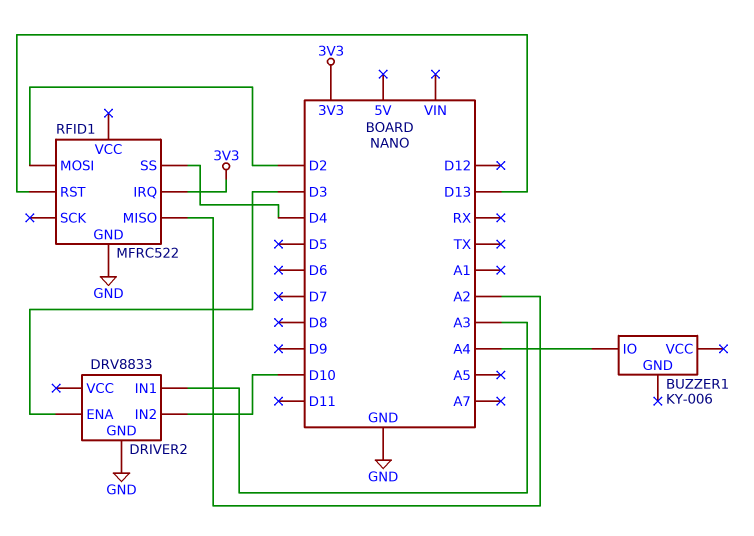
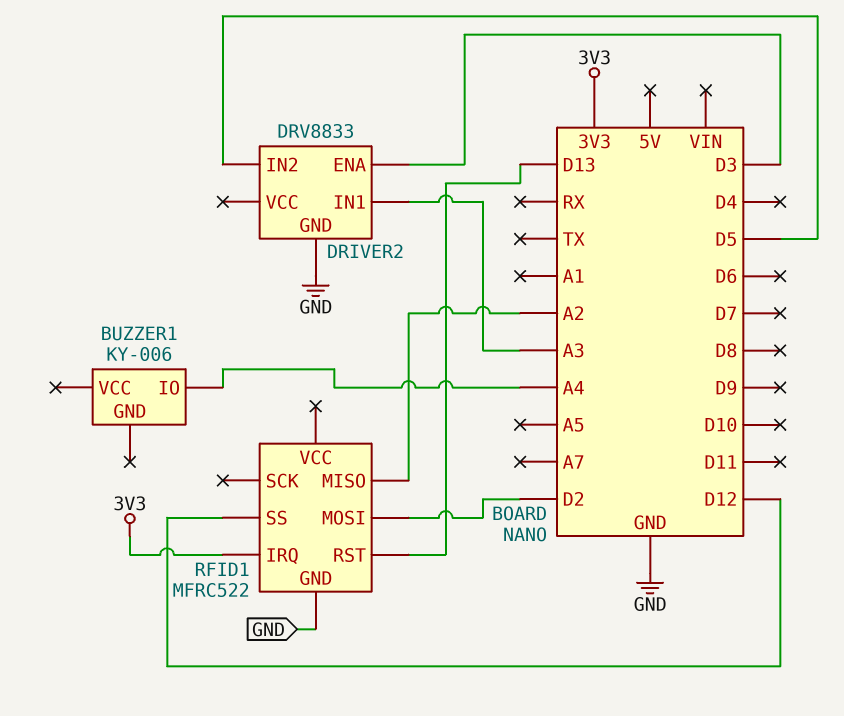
DRIVER2 pin IN2: D10 -> D5
RFID1 pin SS: D4 -> D12

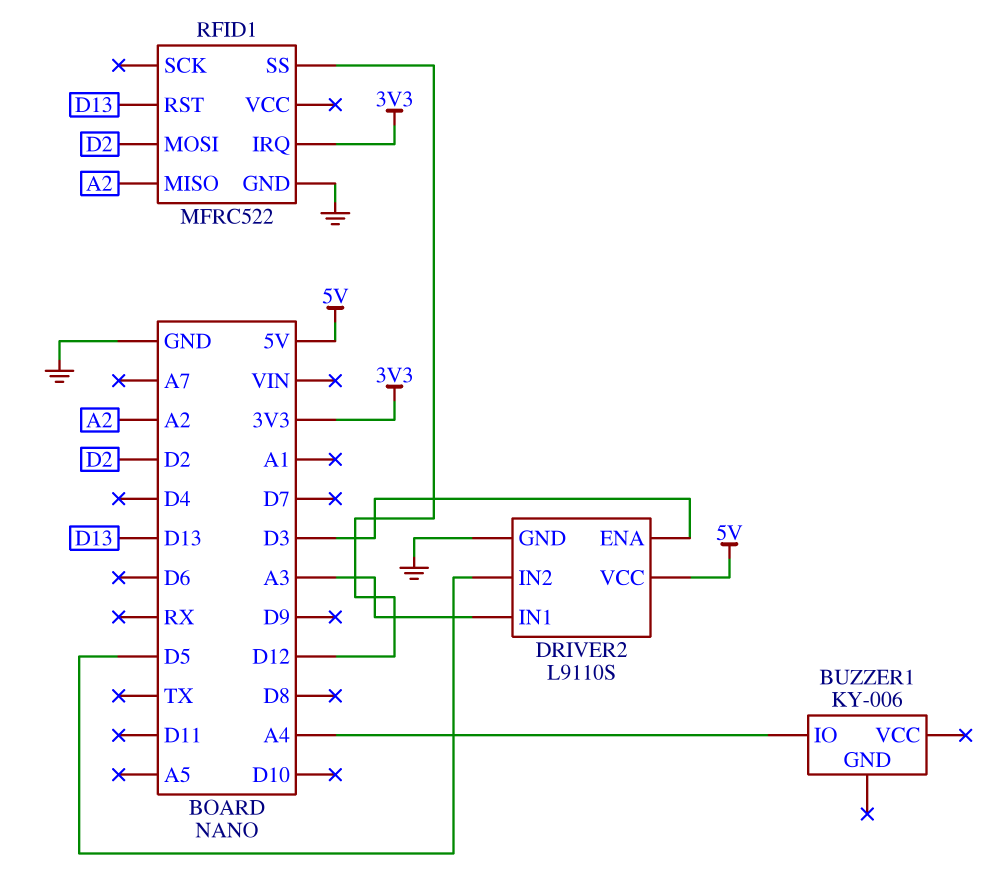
DRIVER2: DRV8833 -> L9110S
DRIVER2 pin VCC: none -> 5V

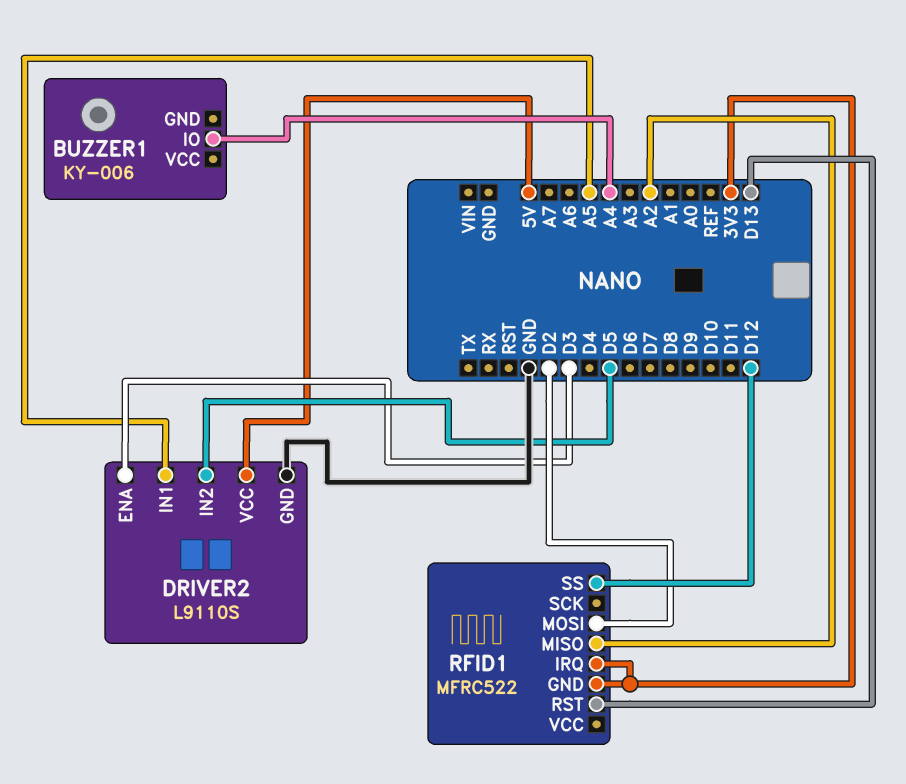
DRIVER2 pin IN1: A3 -> A5
RFID1 pin GND: GND -> 3V3

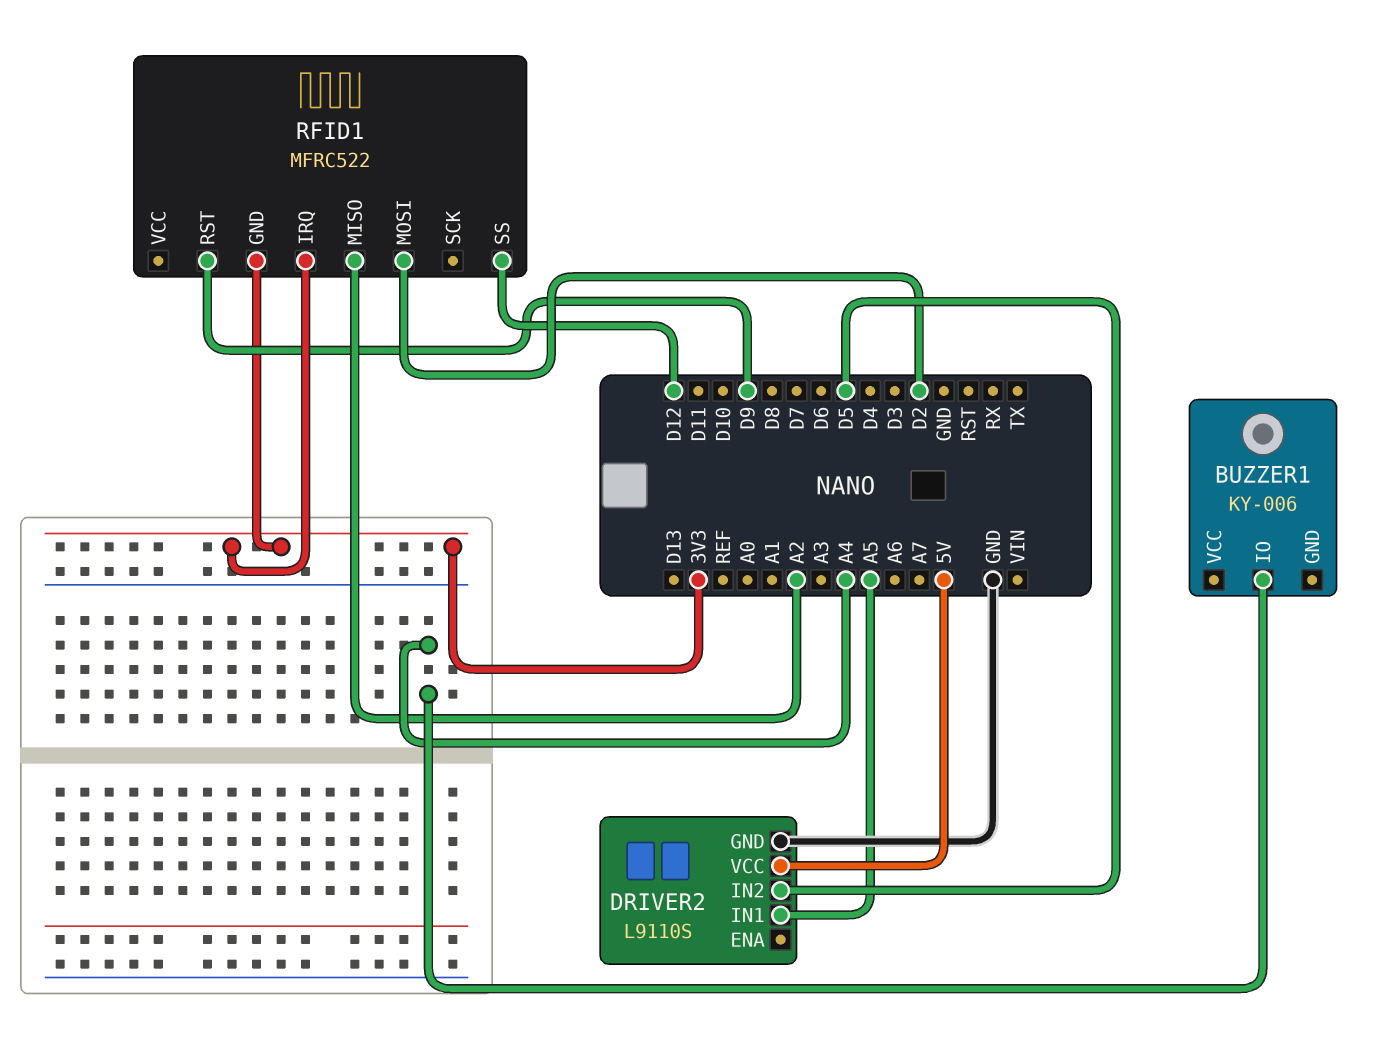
DRIVER2 pin ENA: D3 -> none
RFID1 pin RST: D13 -> D9

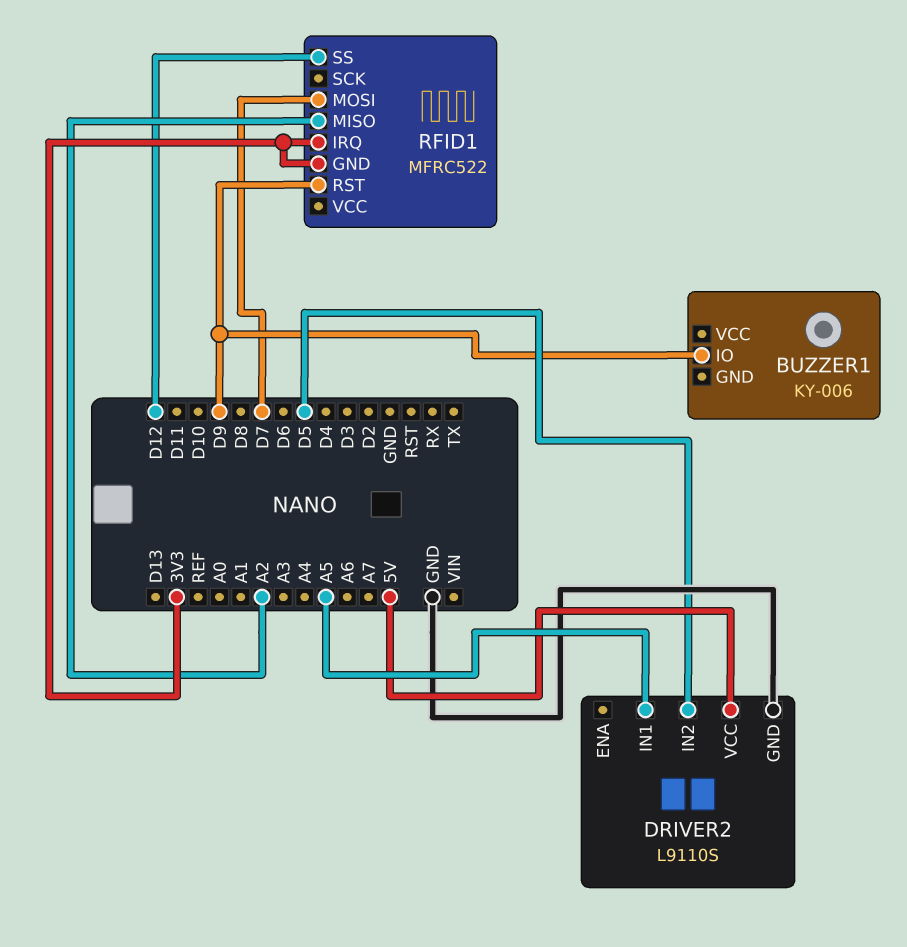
BUZZER1 pin IO: A4 -> D9
RFID1 pin MOSI: D2 -> D7

